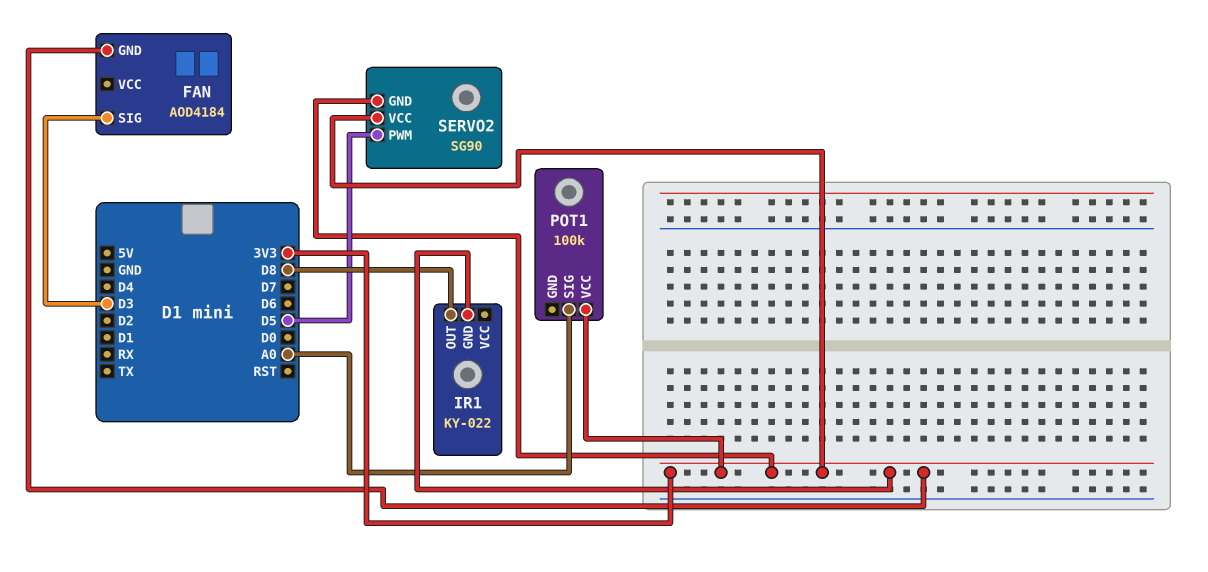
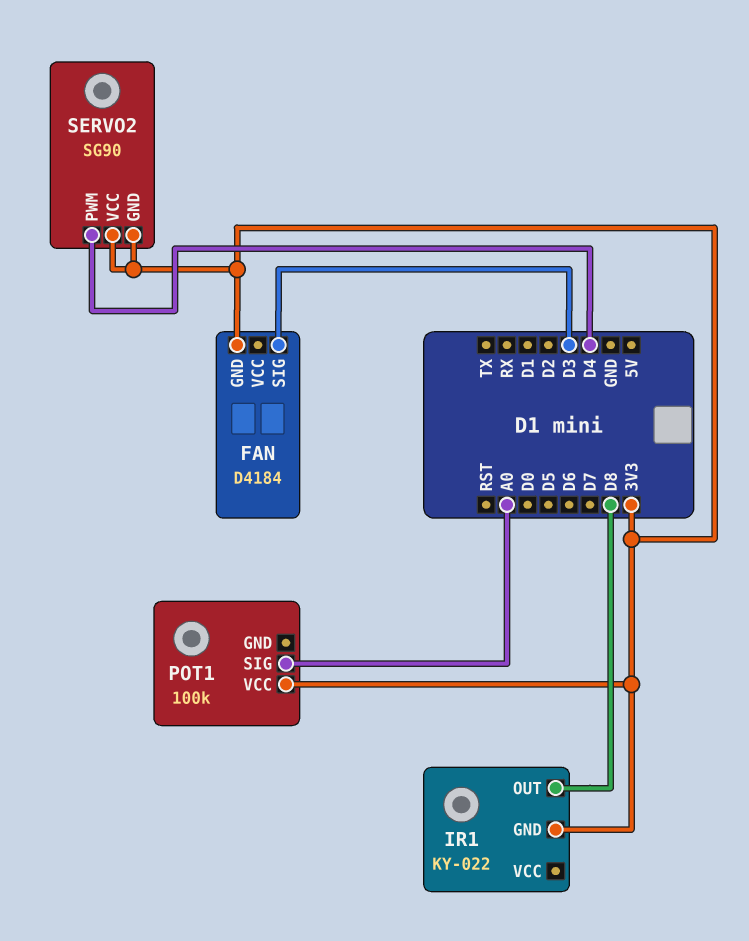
FAN: AOD4184 -> D4184
SERVO2 pin PWM: D5 -> D4

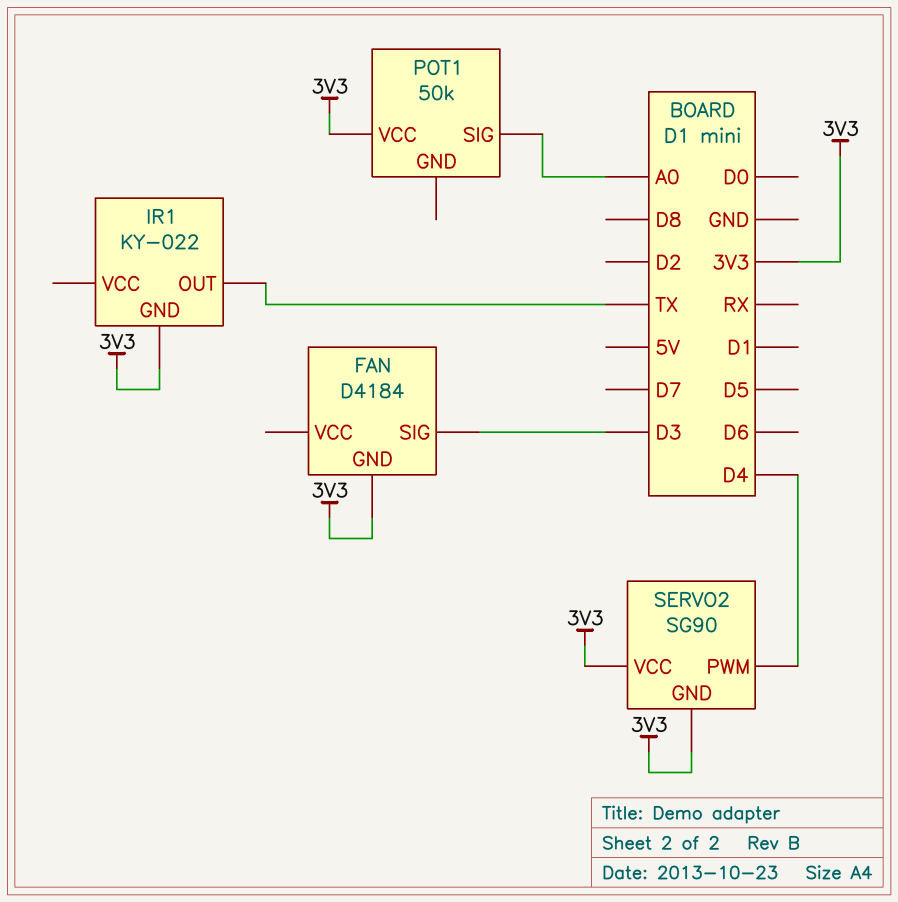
IR1 pin OUT: D8 -> TX
POT1: 100k -> 50k

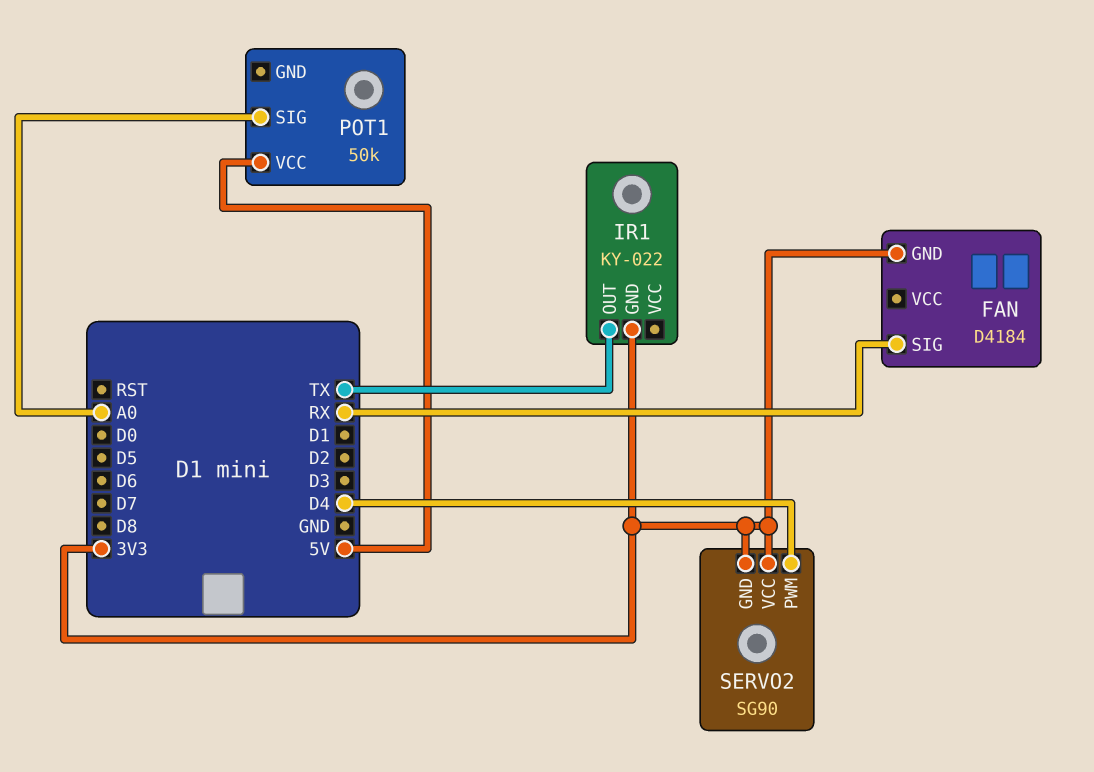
FAN pin SIG: D3 -> RX
POT1 pin VCC: 3V3 -> 5V

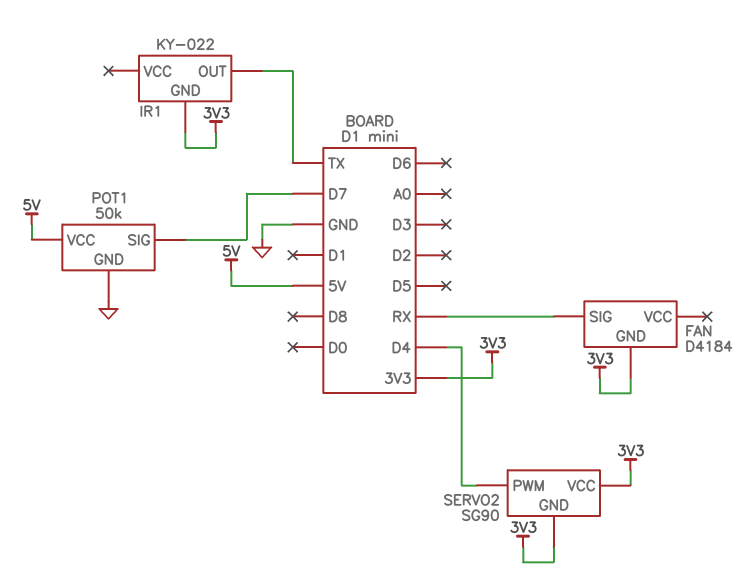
POT1 pin GND: none -> GND
POT1 pin SIG: A0 -> D7

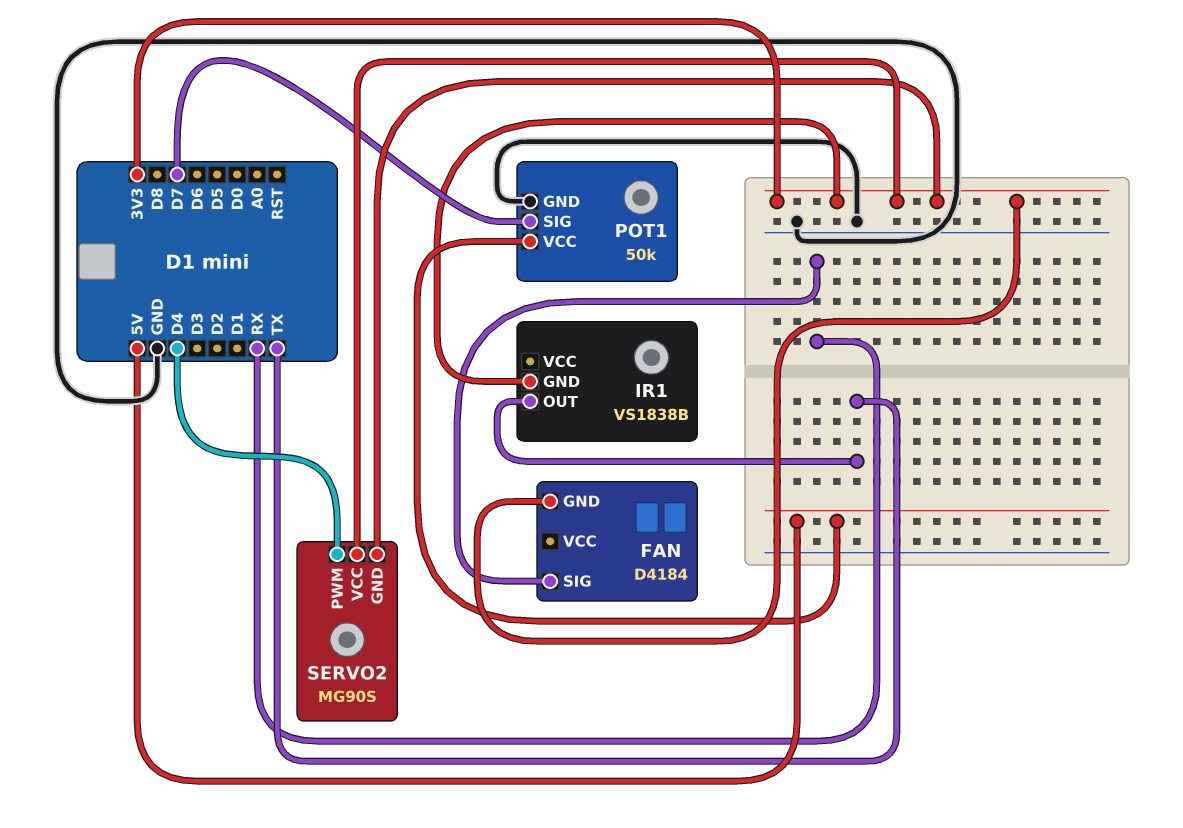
IR1: KY-022 -> VS1838B
SERVO2: SG90 -> MG90S

